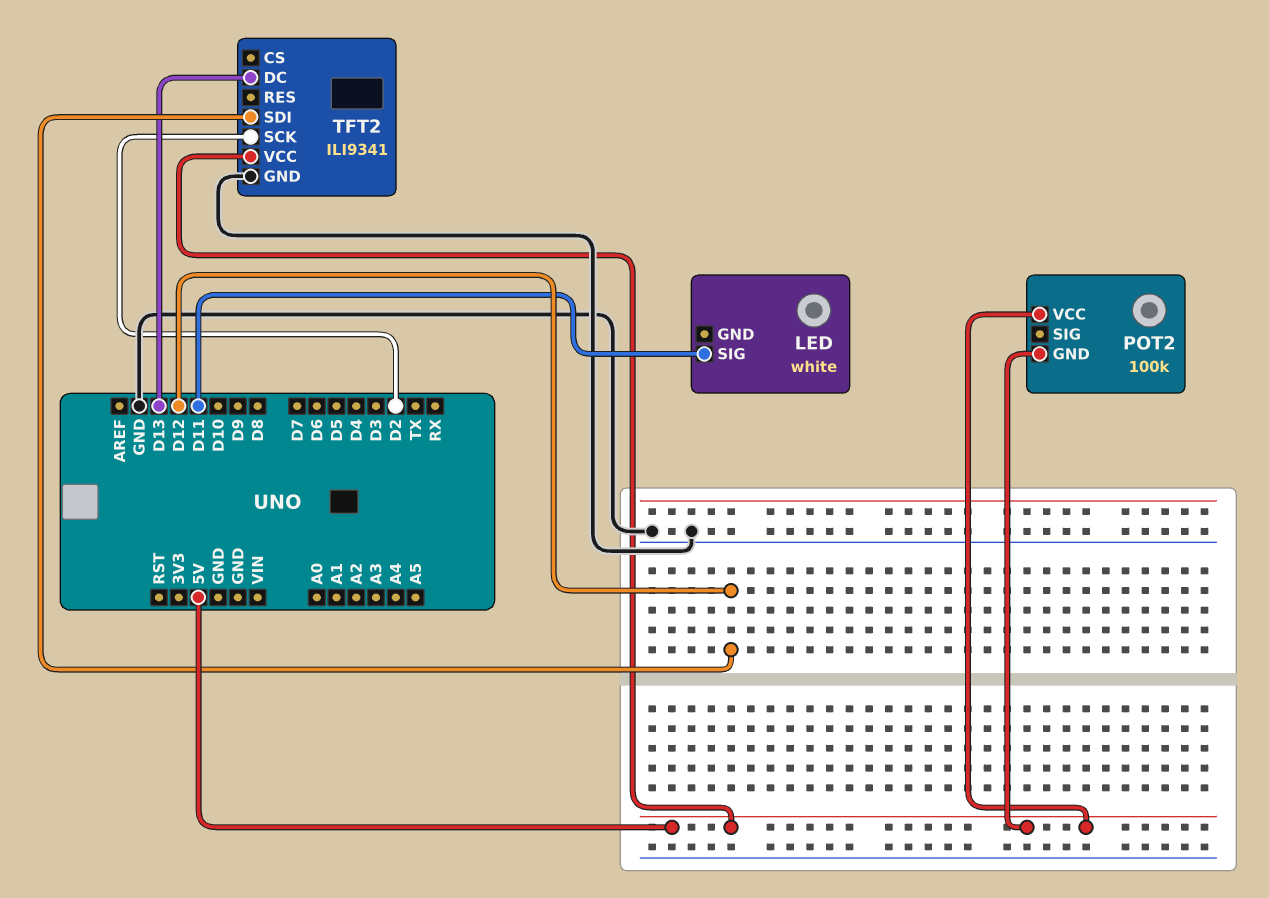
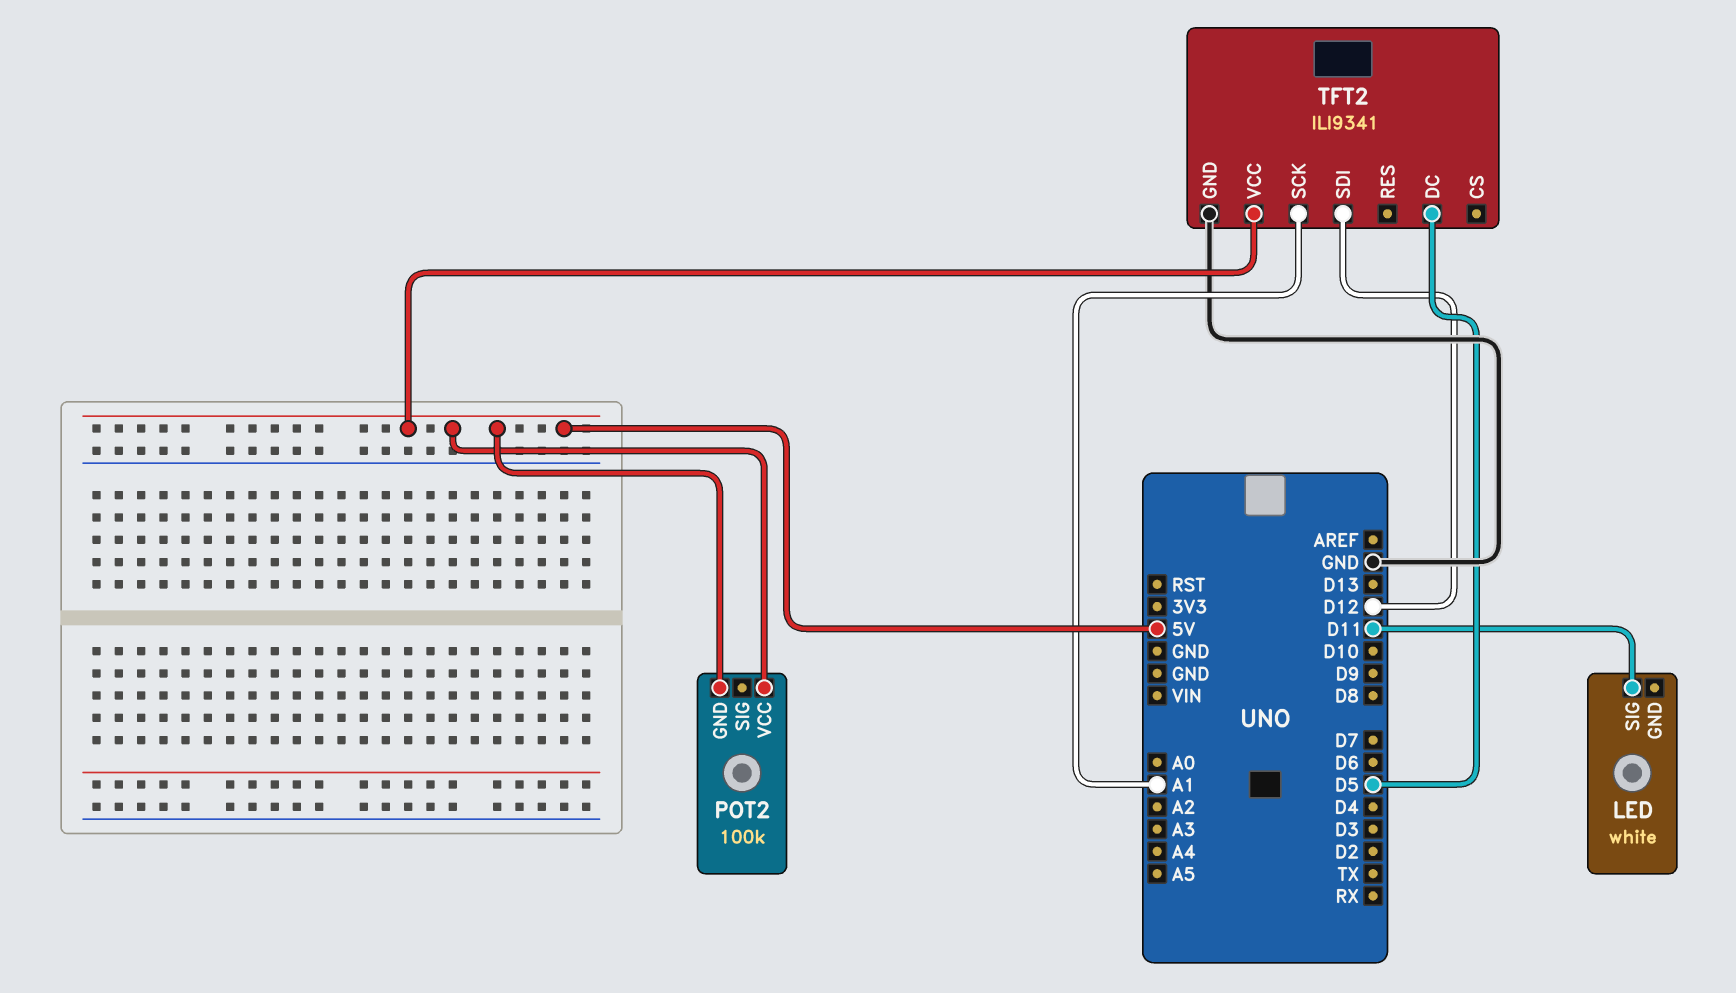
TFT2 pin DC: D13 -> D5
TFT2 pin SCK: D2 -> A1

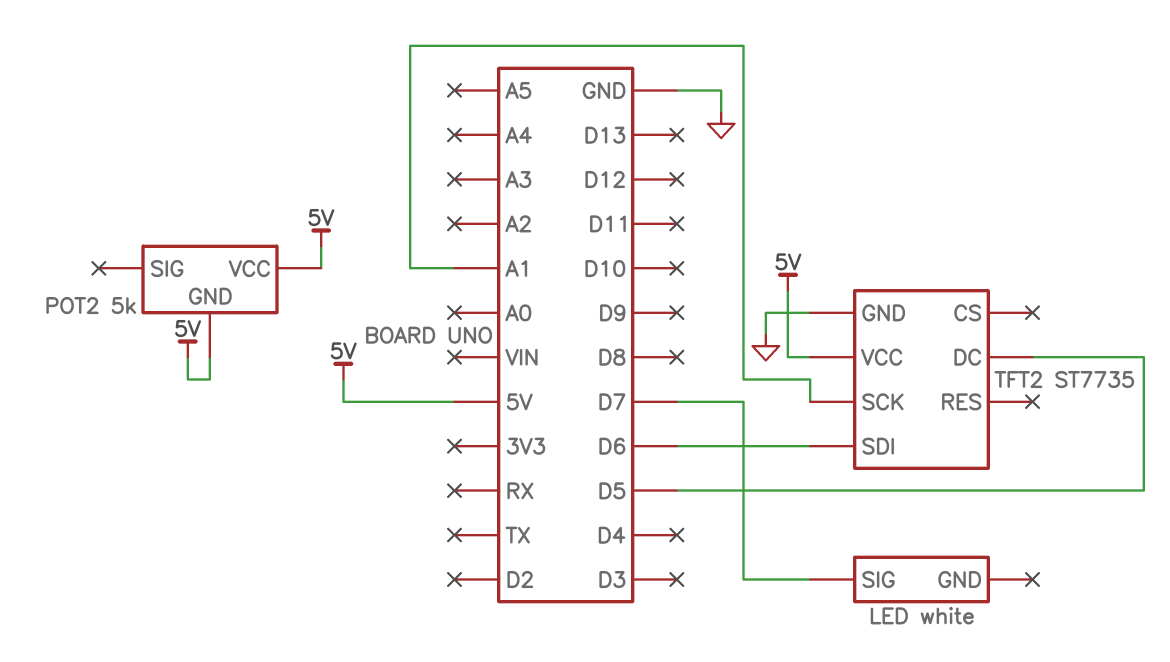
LED pin SIG: D11 -> D7
POT2: 100k -> 5k
TFT2: ILI9341 -> ST7735
TFT2 pin SDI: D12 -> D6

